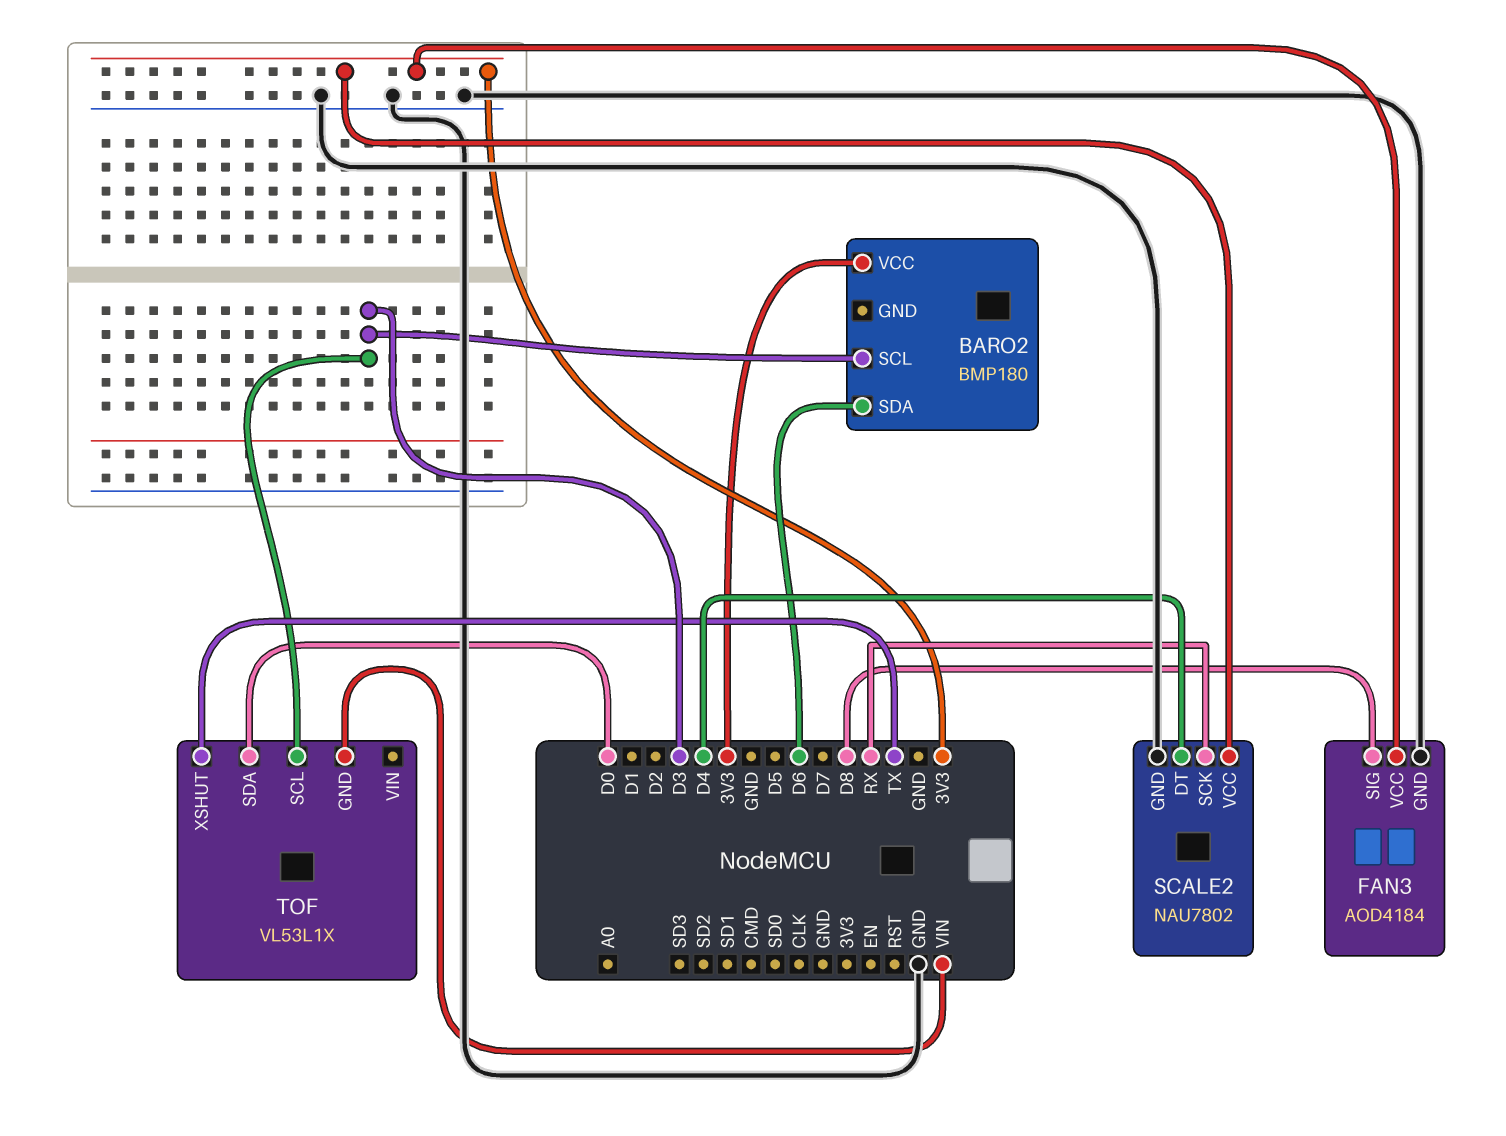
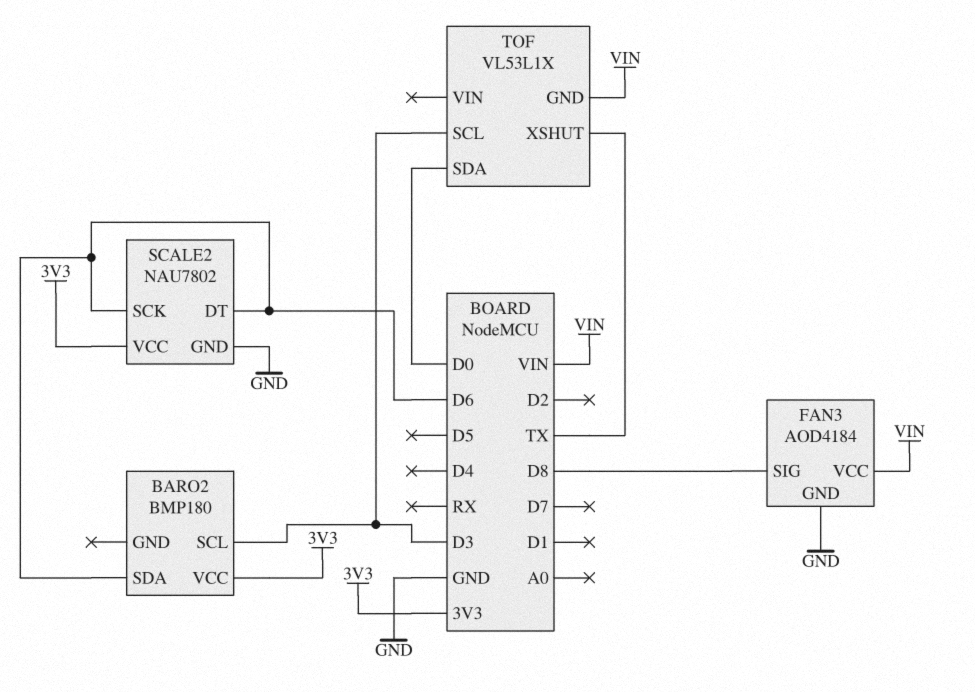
FAN3 pin VCC: 3V3 -> VIN
SCALE2 pin DT: D4 -> D6
SCALE2 pin SCK: RX -> D6

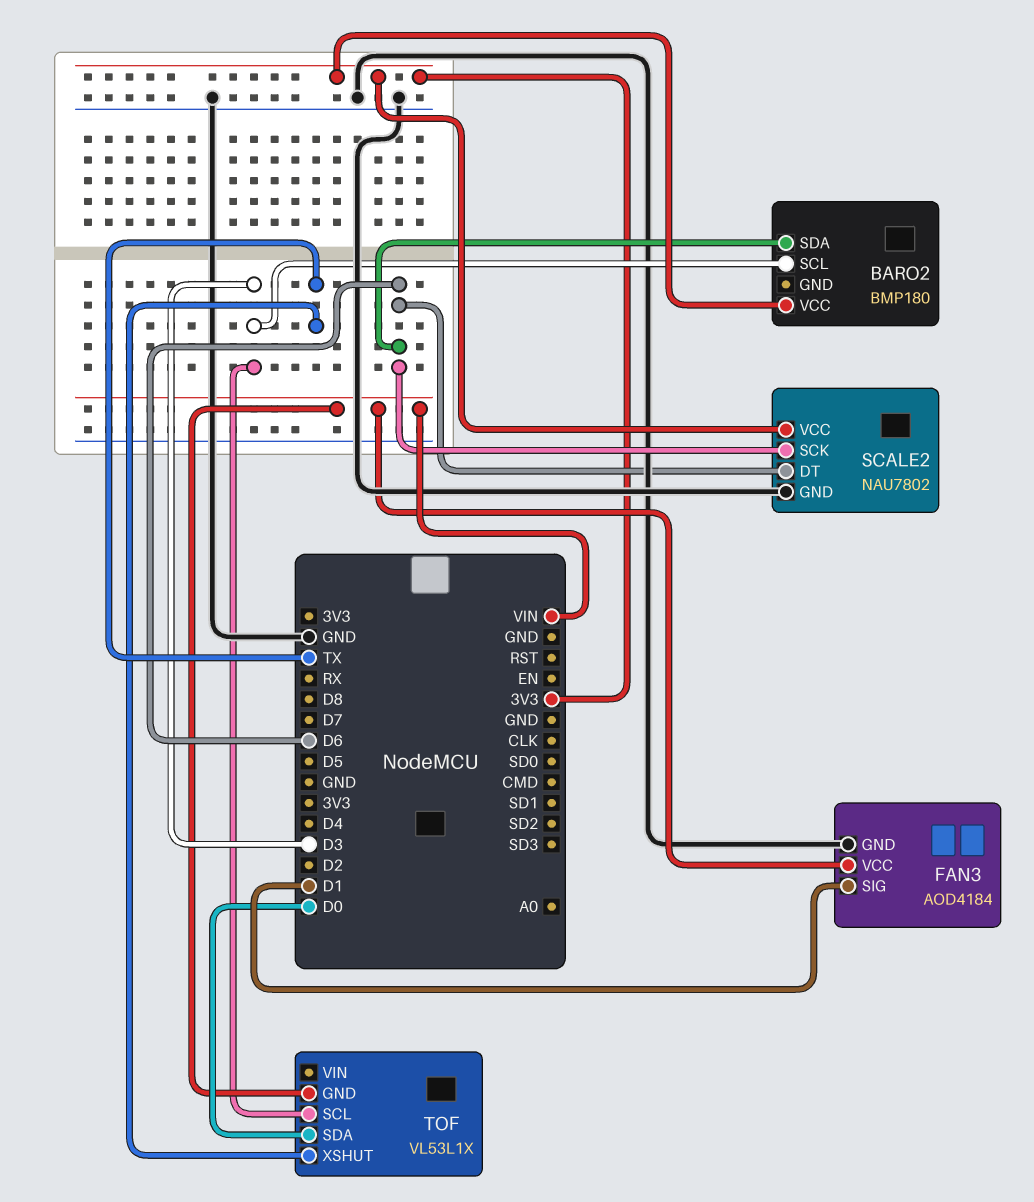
FAN3 pin SIG: D8 -> D1

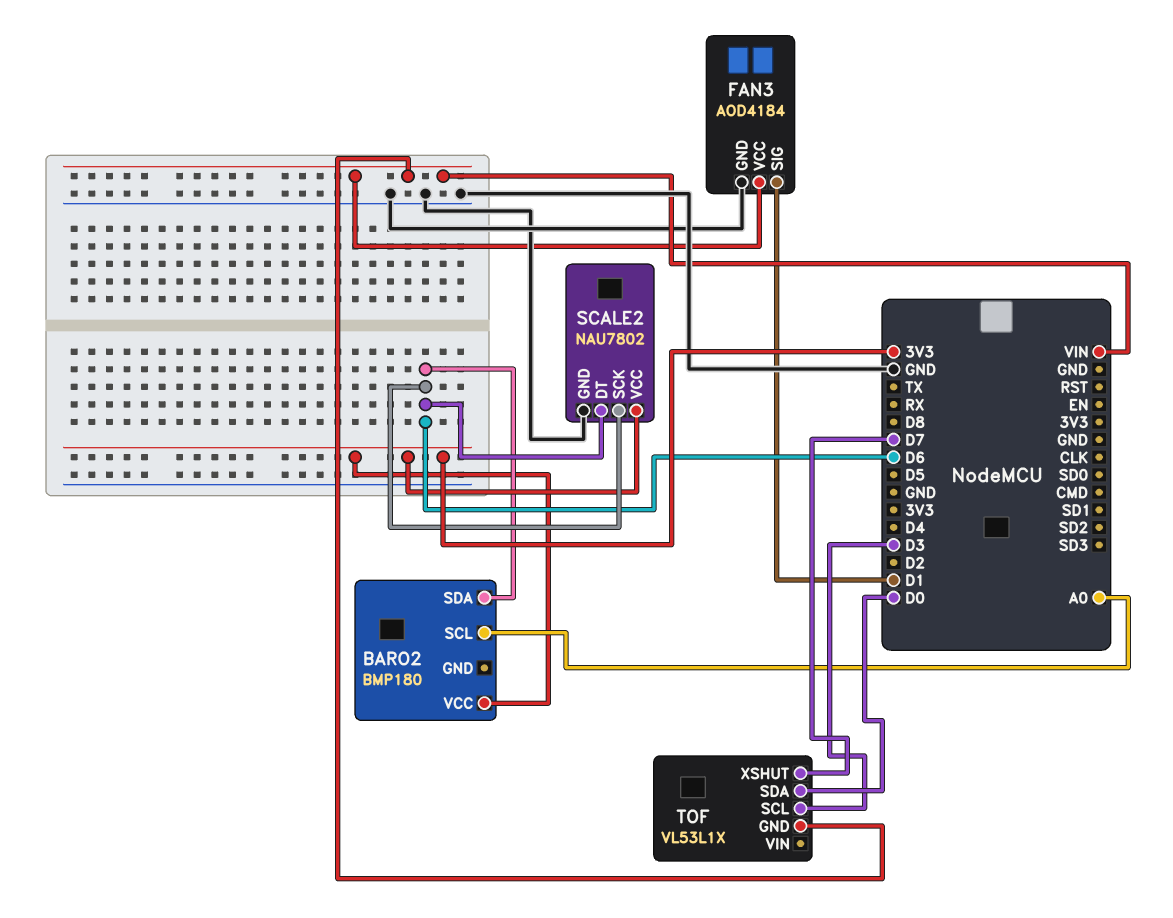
BARO2 pin SCL: D3 -> A0
TOF pin XSHUT: TX -> D7

